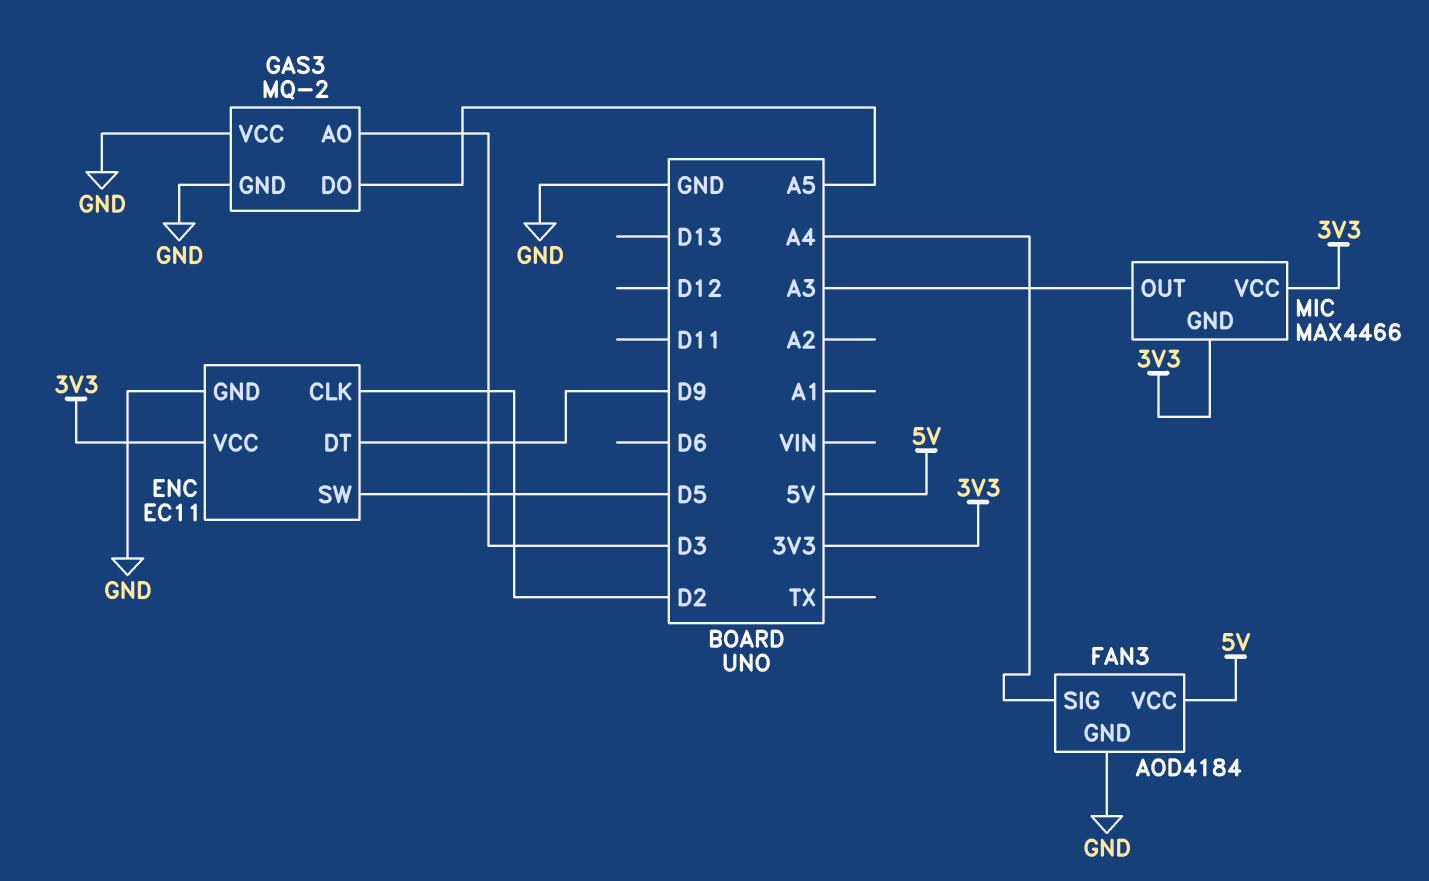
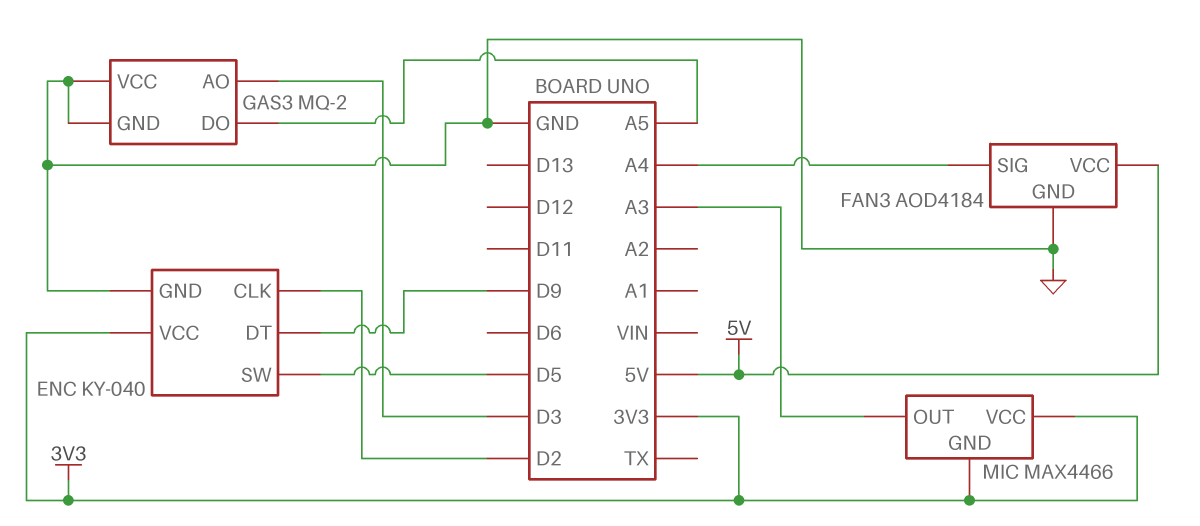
ENC: EC11 -> KY-040

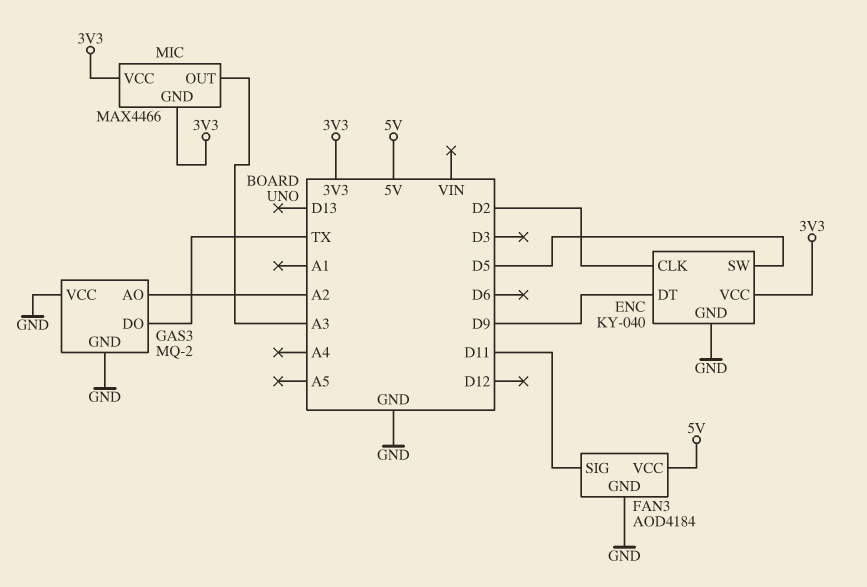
FAN3 pin SIG: A4 -> D11
GAS3 pin AO: D3 -> A2
GAS3 pin DO: A5 -> TX

